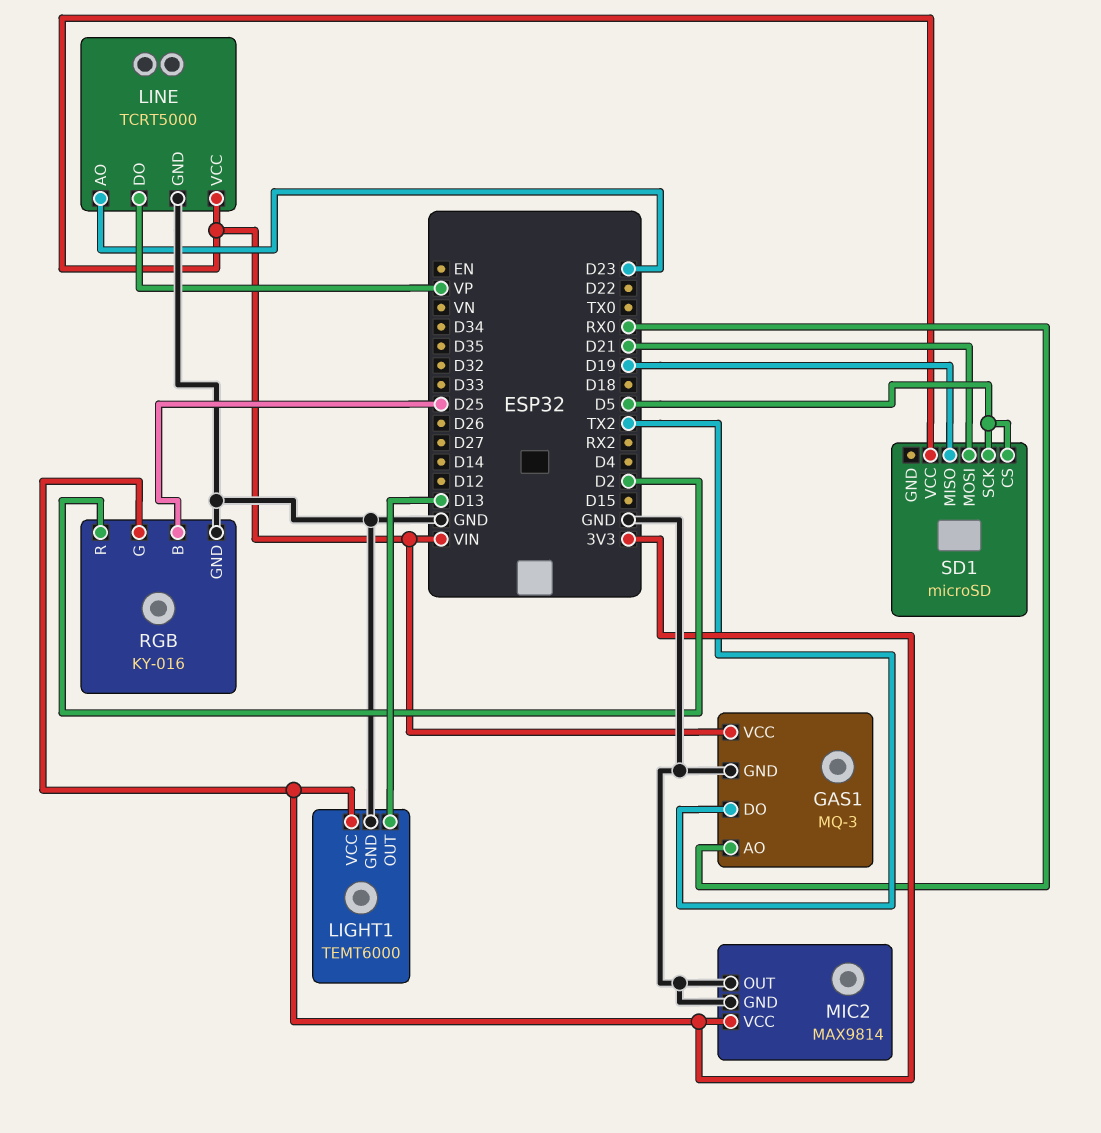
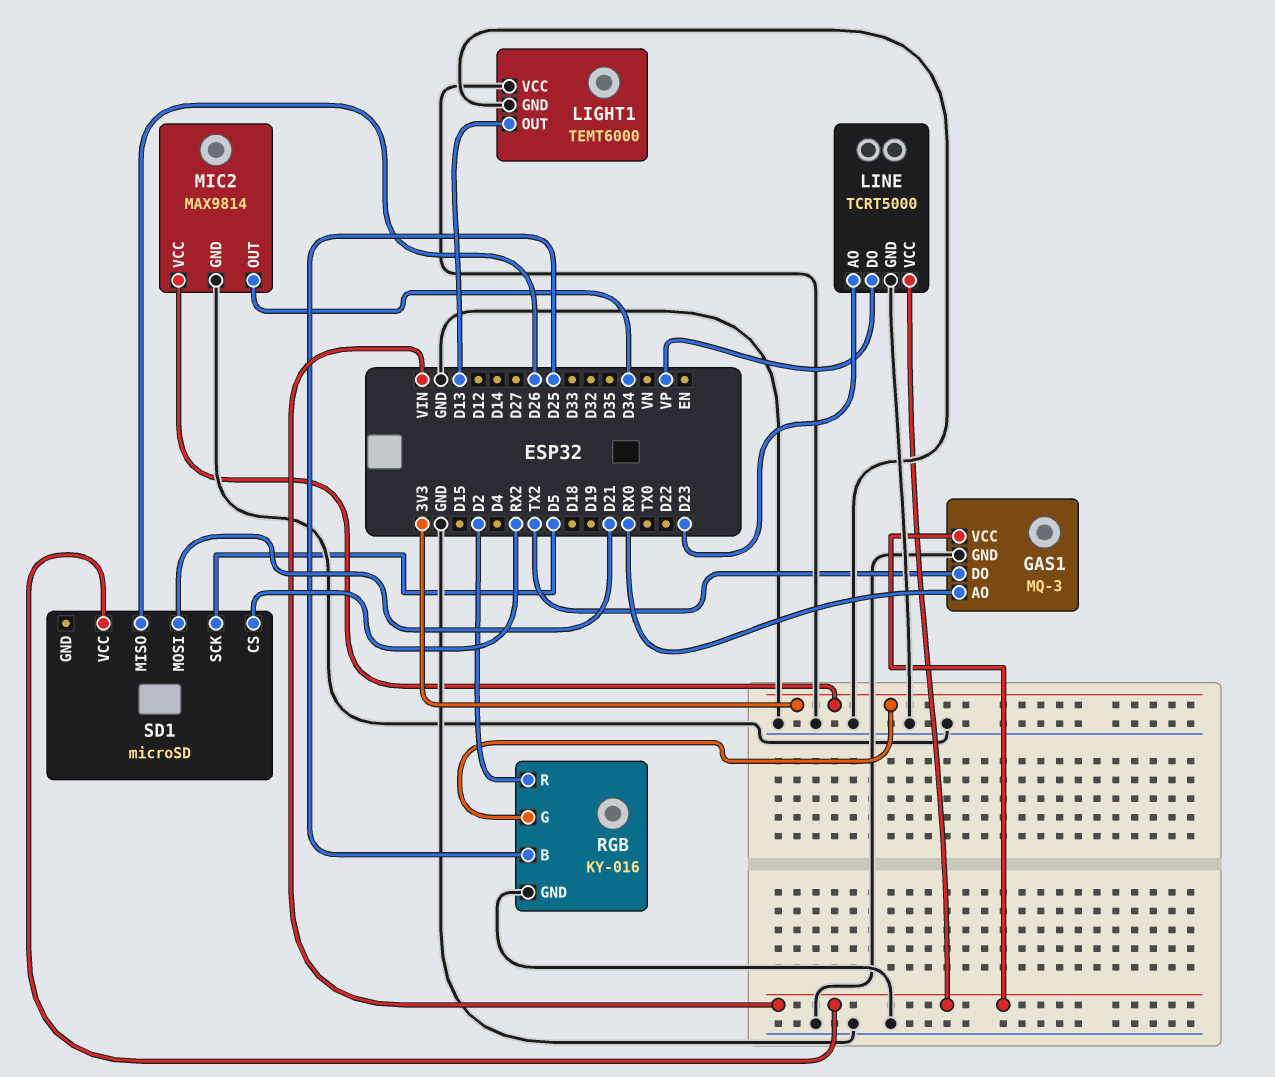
LIGHT1 pin VCC: 3V3 -> GND
MIC2 pin OUT: GND -> D34
SD1 pin CS: D5 -> RX2
SD1 pin MISO: D19 -> D26

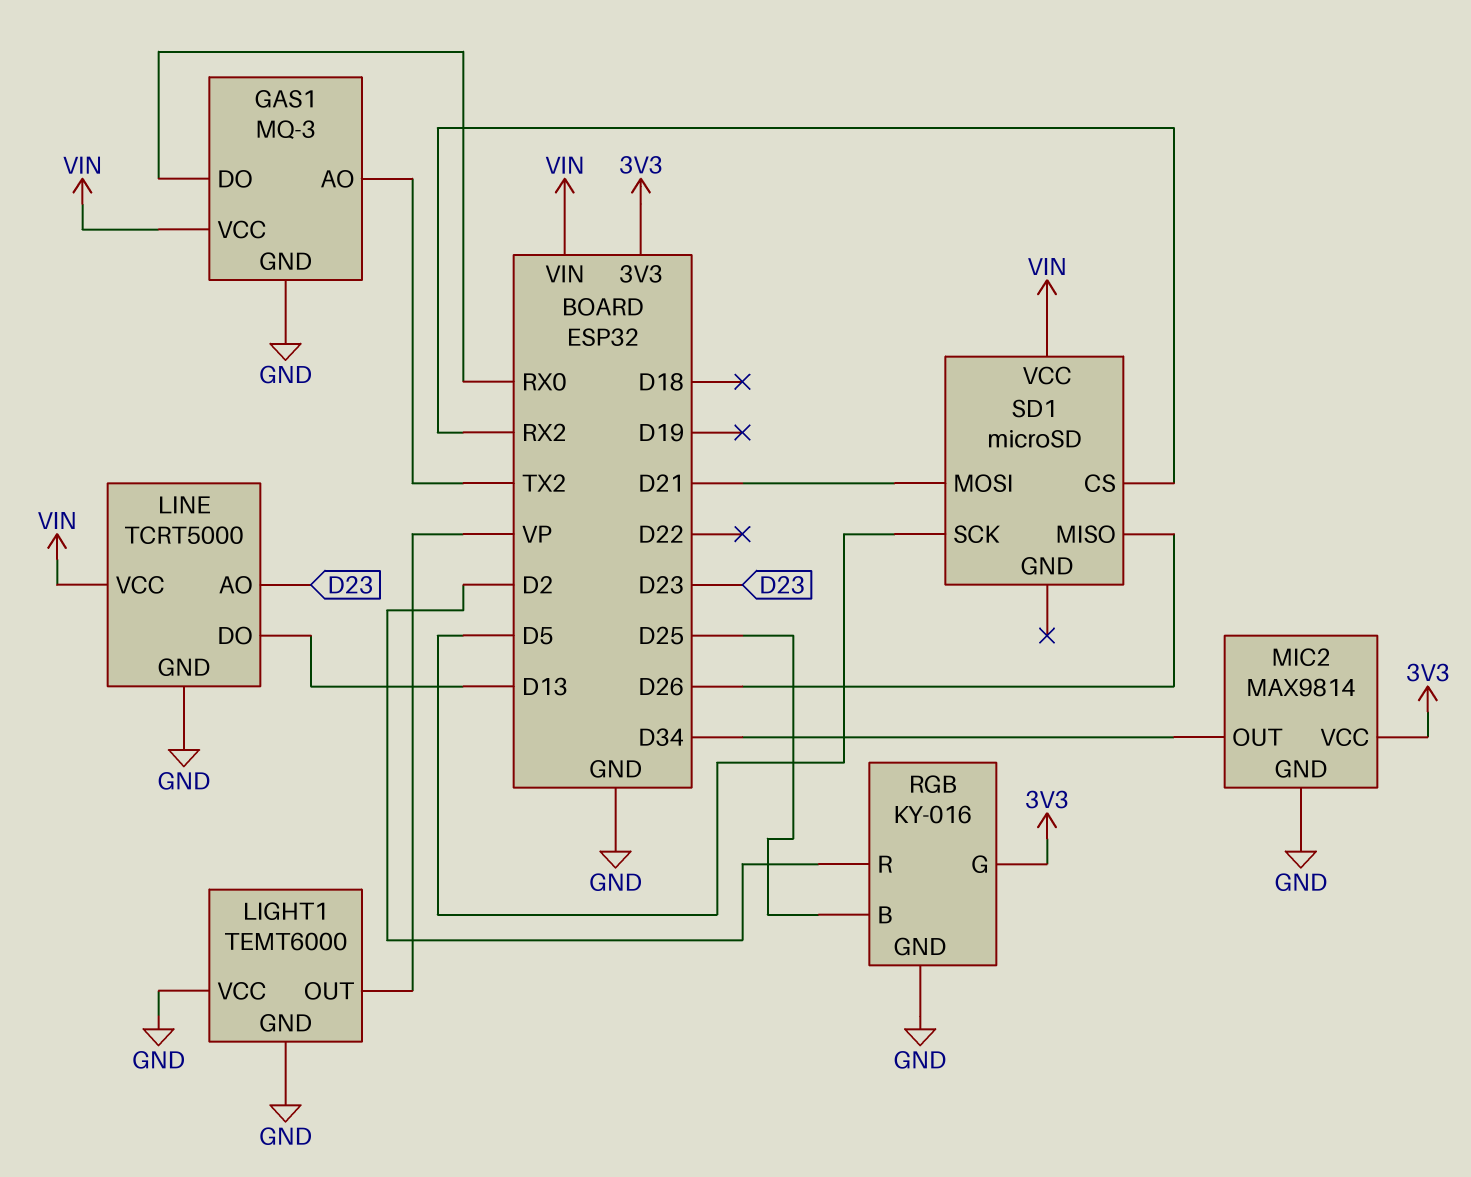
GAS1 pin AO: RX0 -> TX2
GAS1 pin DO: TX2 -> RX0
LIGHT1 pin OUT: D13 -> VP
LINE pin DO: VP -> D13

